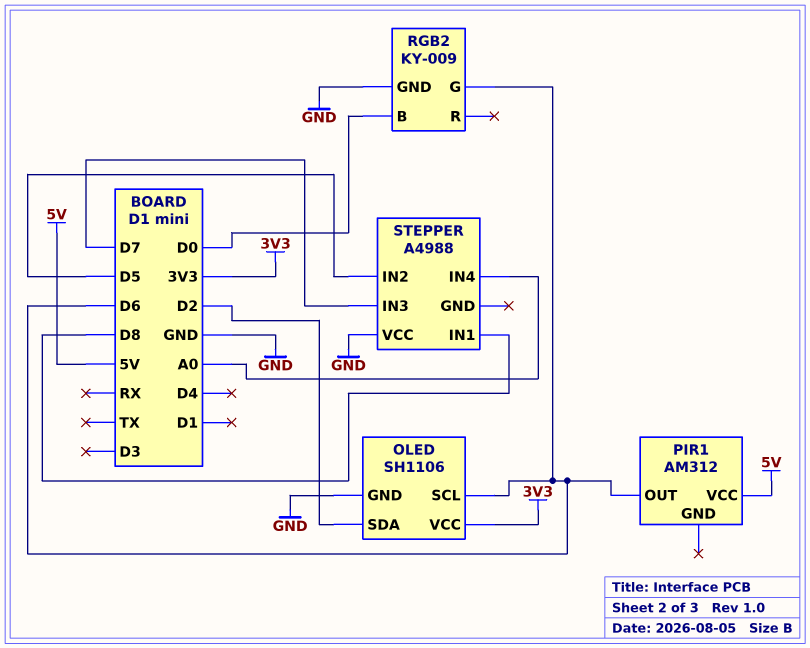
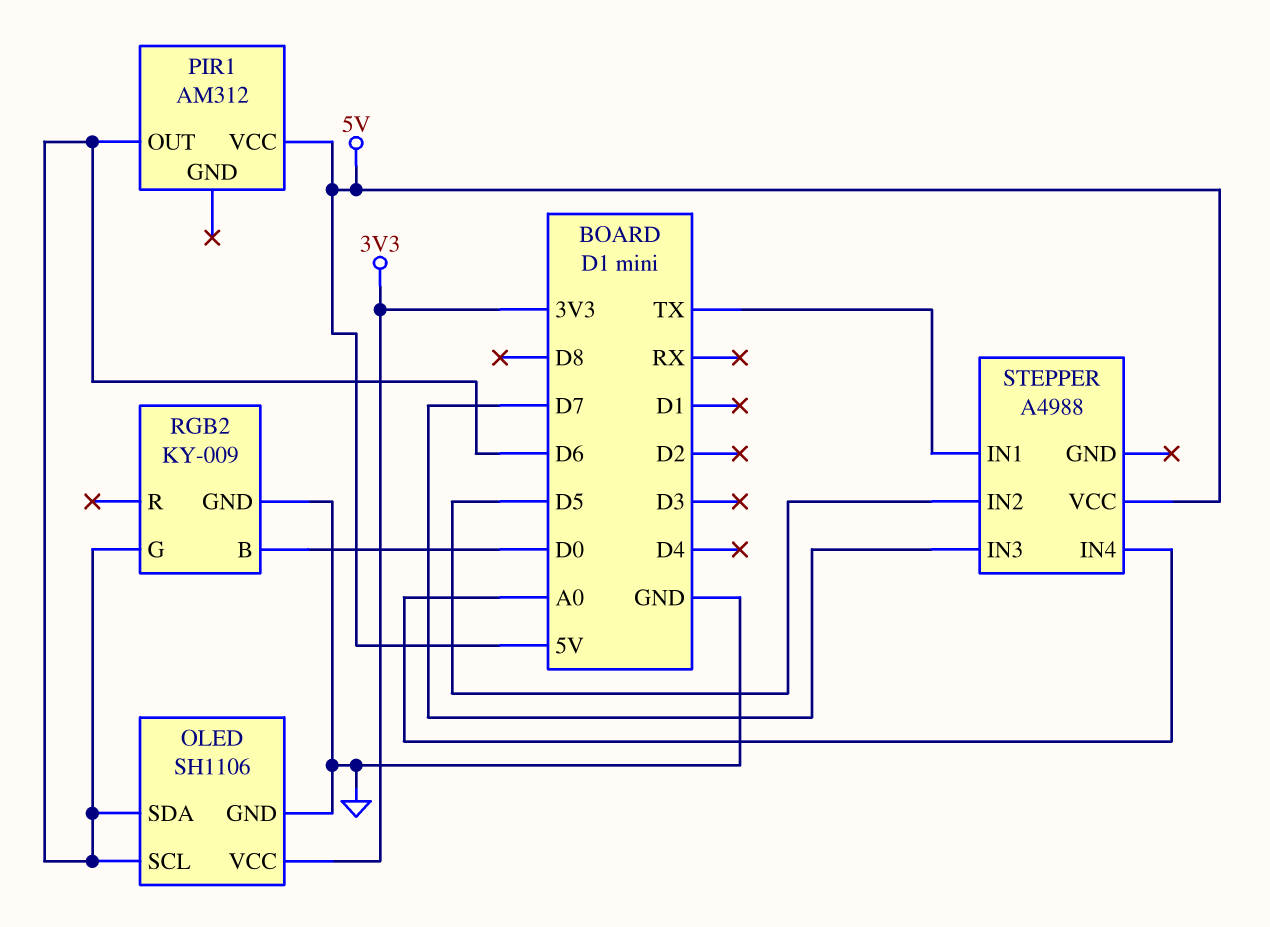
OLED pin SDA: D2 -> D6
STEPPER pin IN1: D8 -> TX
STEPPER pin VCC: GND -> 5V

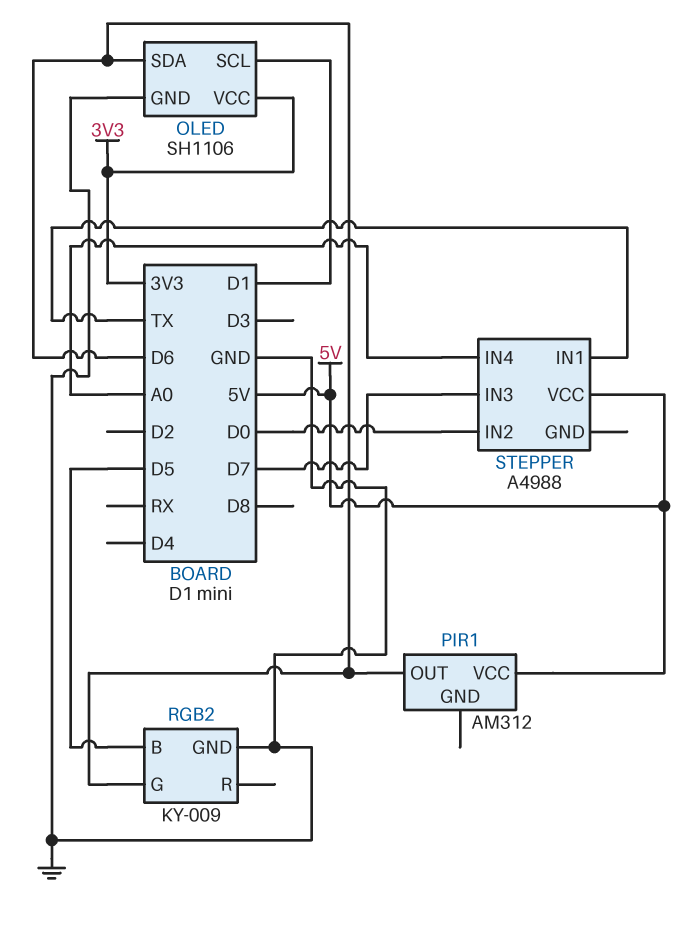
OLED pin SCL: D6 -> D1
RGB2 pin B: D0 -> D5
STEPPER pin IN2: D5 -> D0

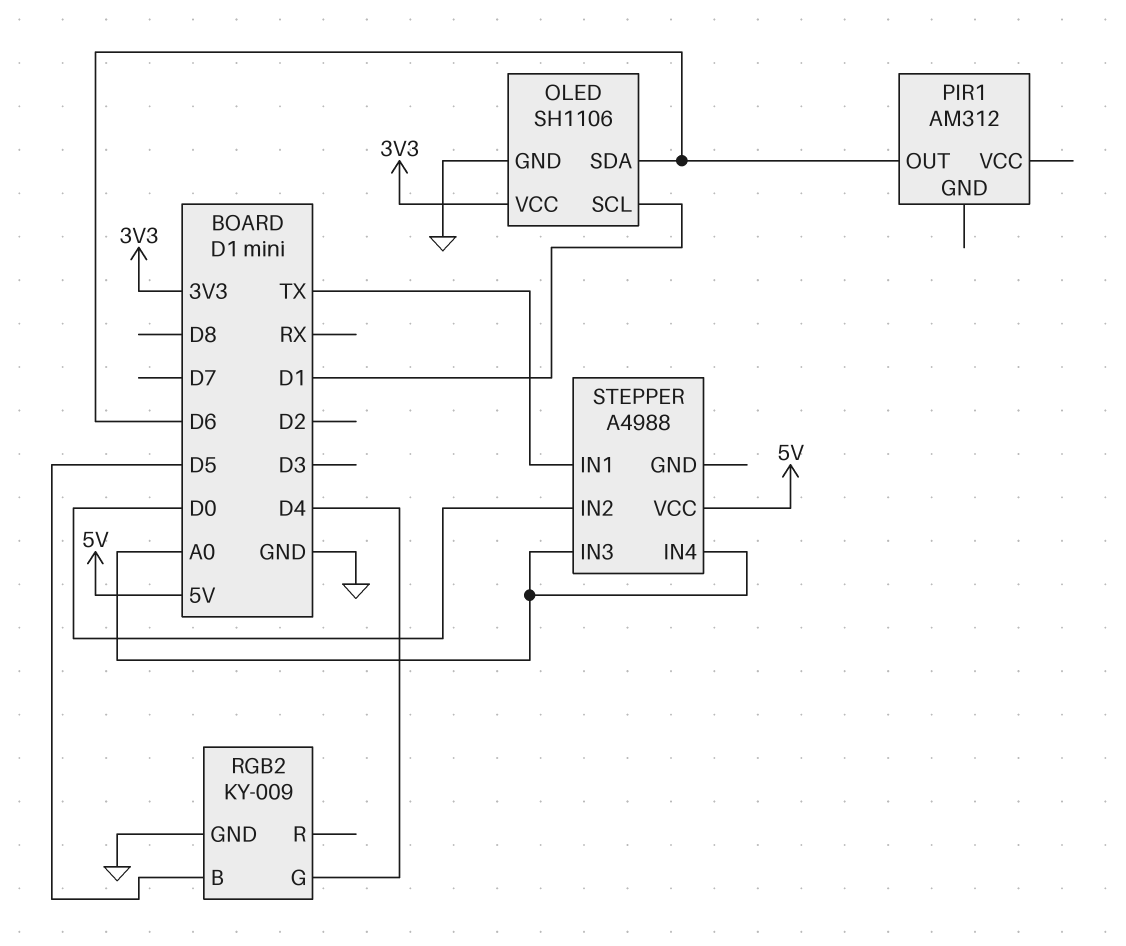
PIR1 pin VCC: 5V -> none
RGB2 pin G: D6 -> D4
STEPPER pin IN3: D7 -> A0

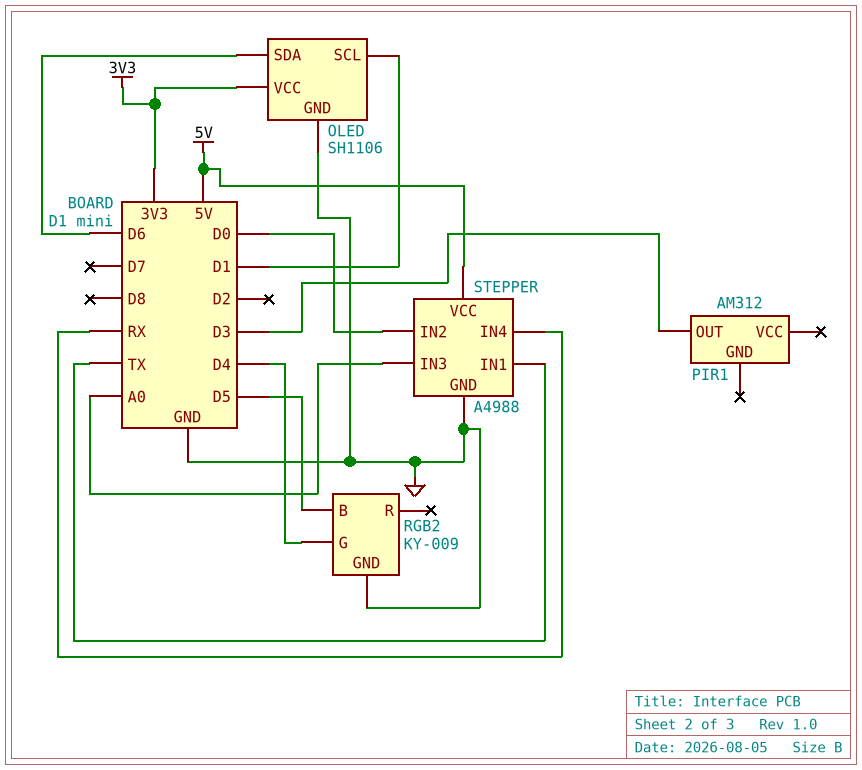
PIR1 pin OUT: D6 -> D3
STEPPER pin GND: none -> GND
STEPPER pin IN4: A0 -> RX

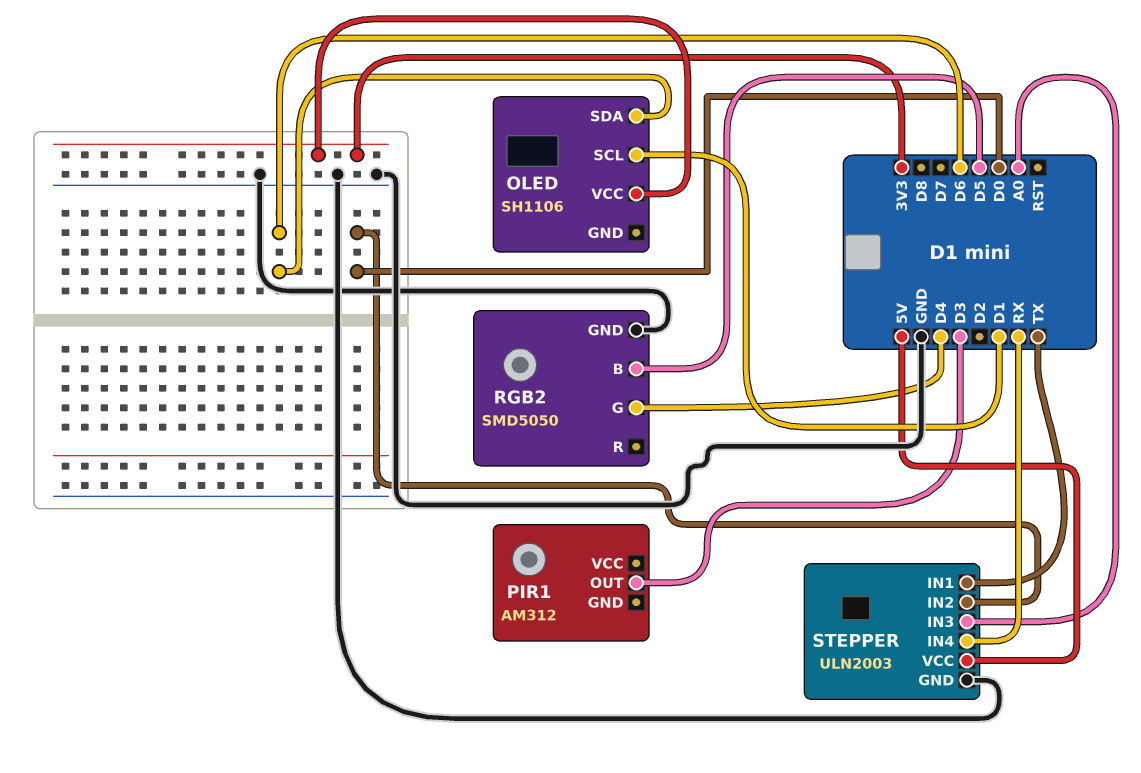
OLED pin GND: GND -> none
RGB2: KY-009 -> SMD5050
STEPPER: A4988 -> ULN2003

